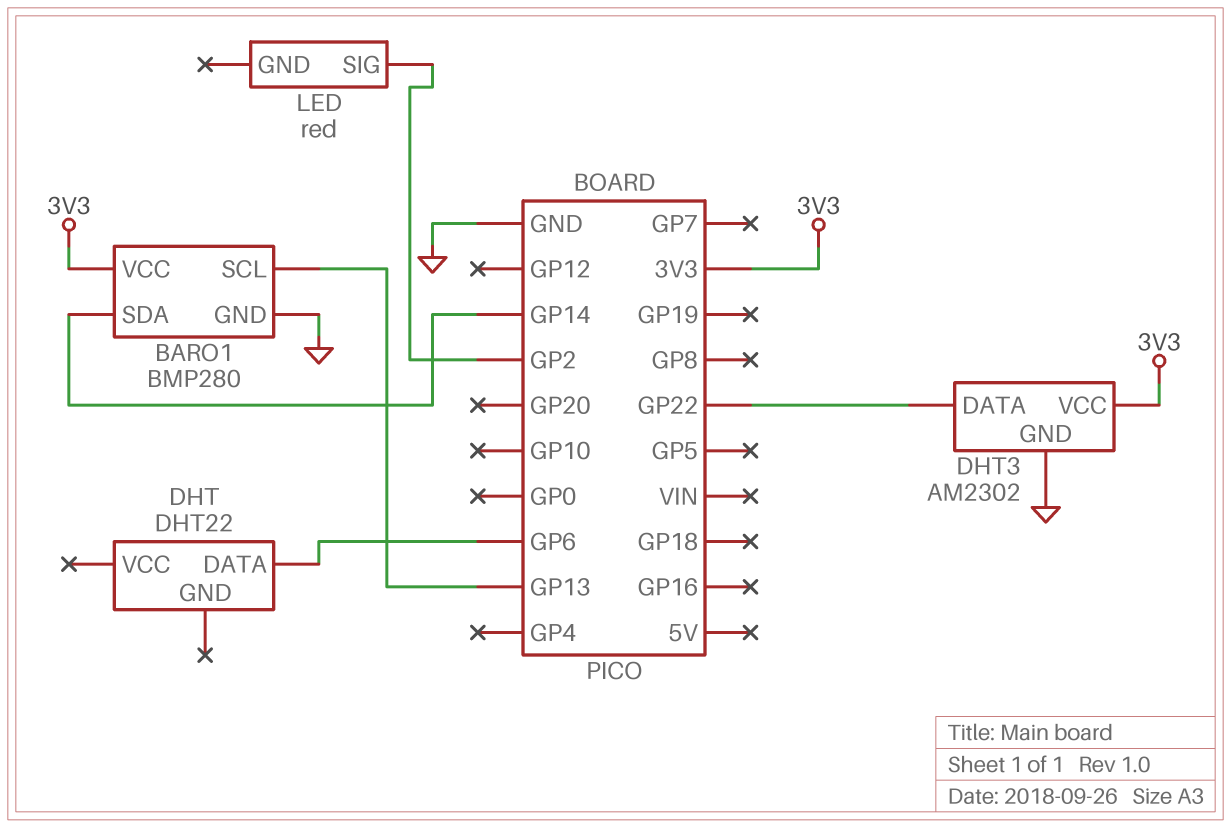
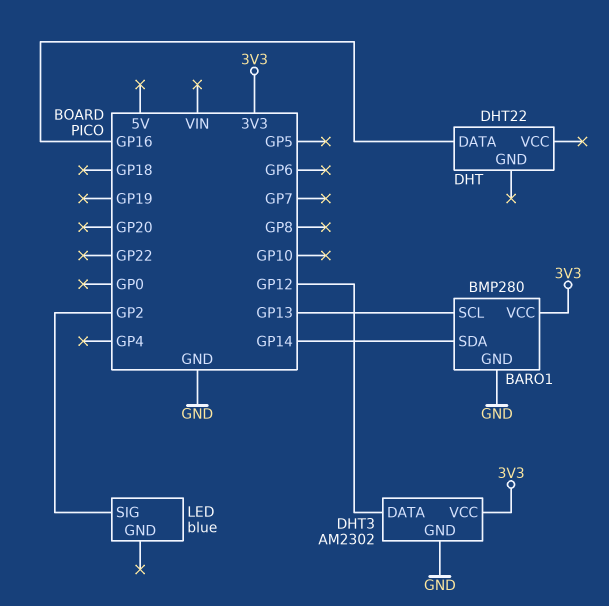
DHT pin DATA: GP6 -> GP16
DHT3 pin DATA: GP22 -> GP12
LED: red -> blue

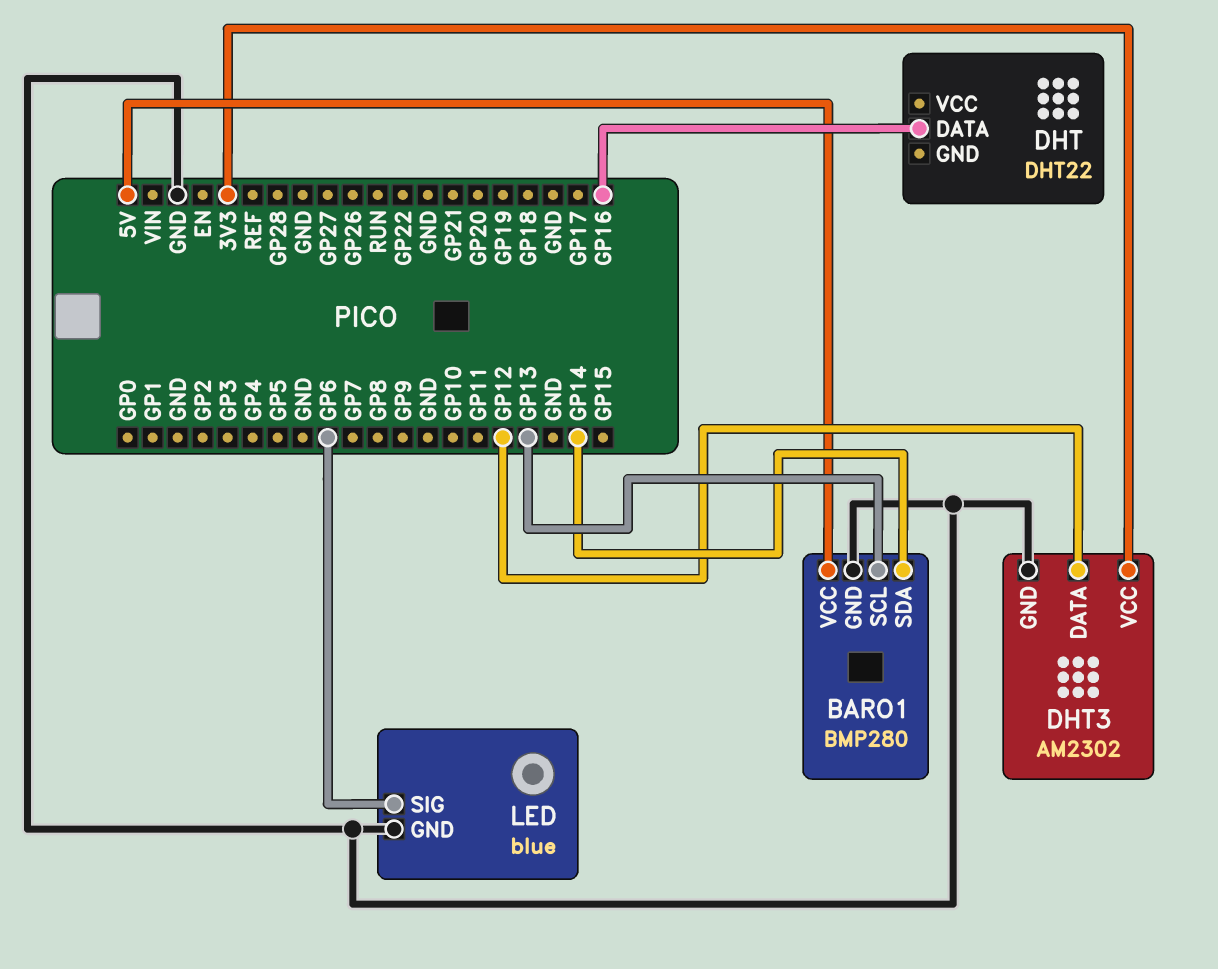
BARO1 pin VCC: 3V3 -> 5V
LED pin GND: none -> GND
LED pin SIG: GP2 -> GP6

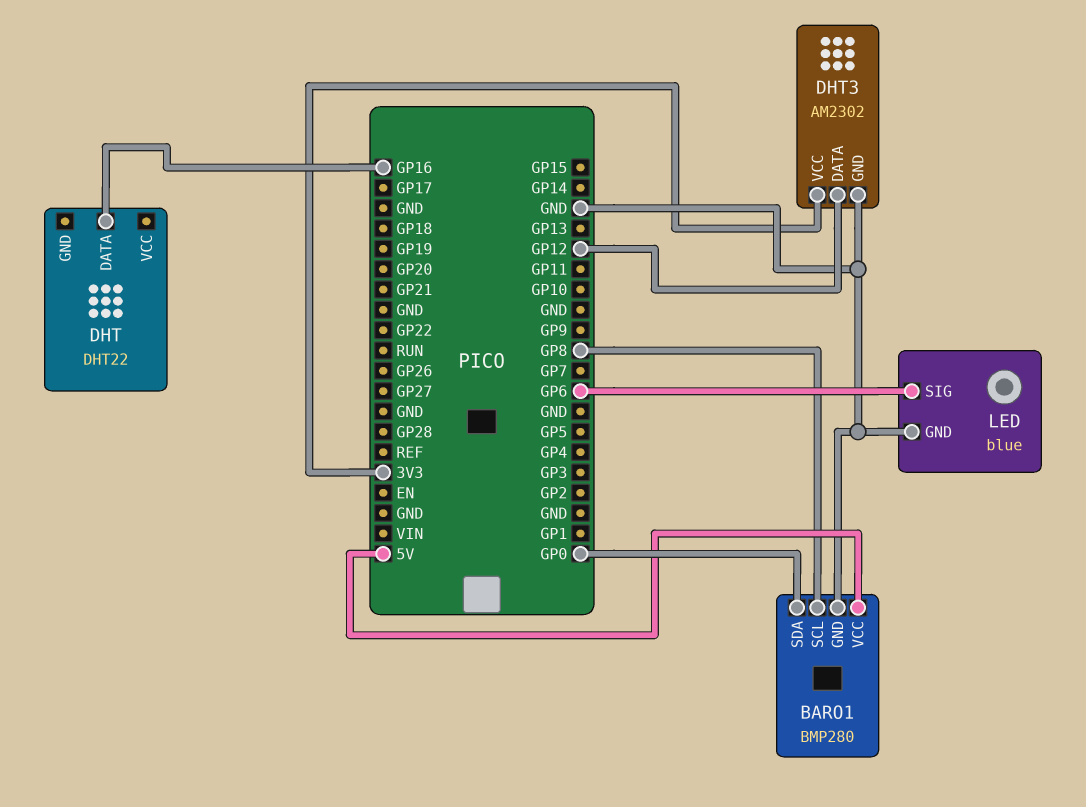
BARO1 pin SCL: GP13 -> GP8
BARO1 pin SDA: GP14 -> GP0

